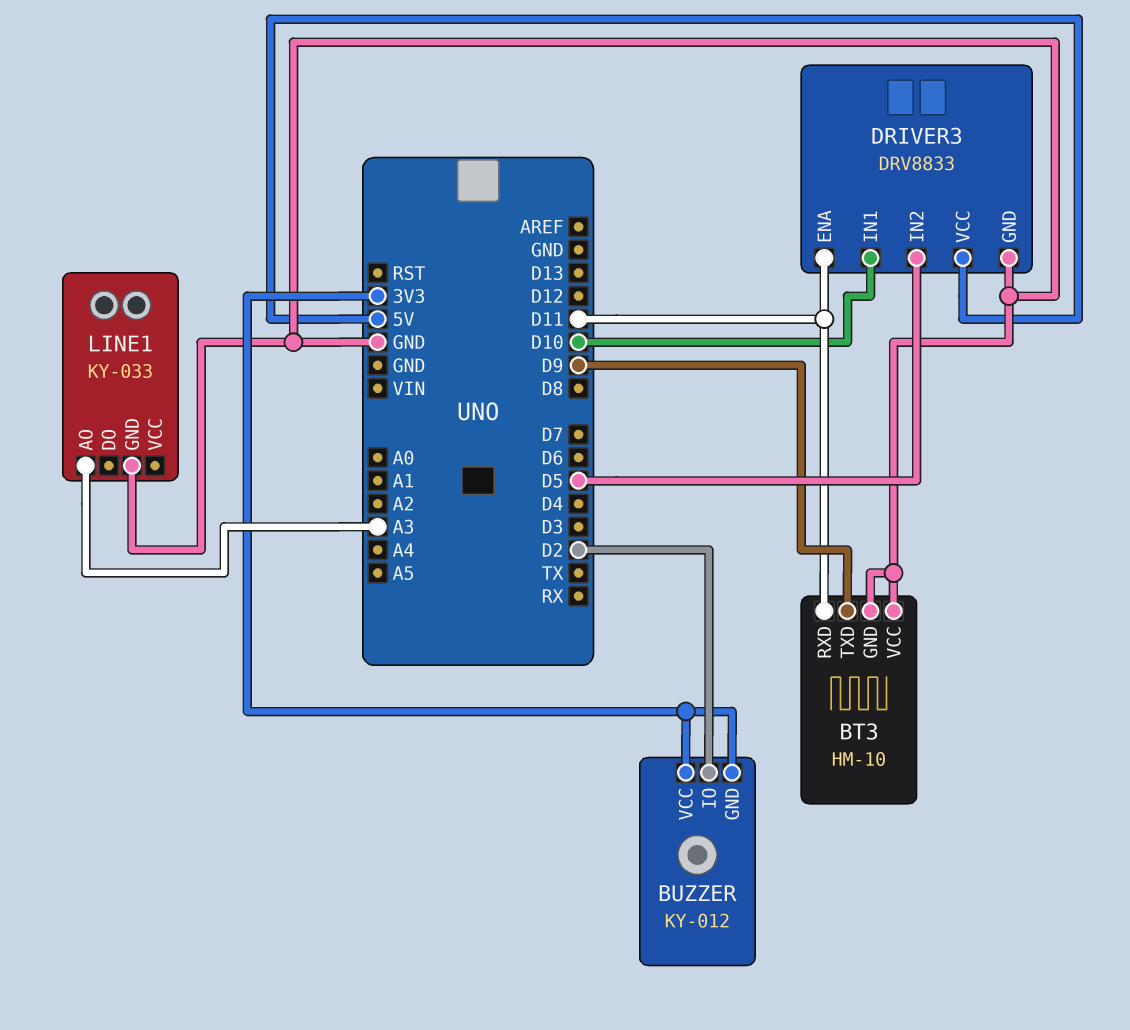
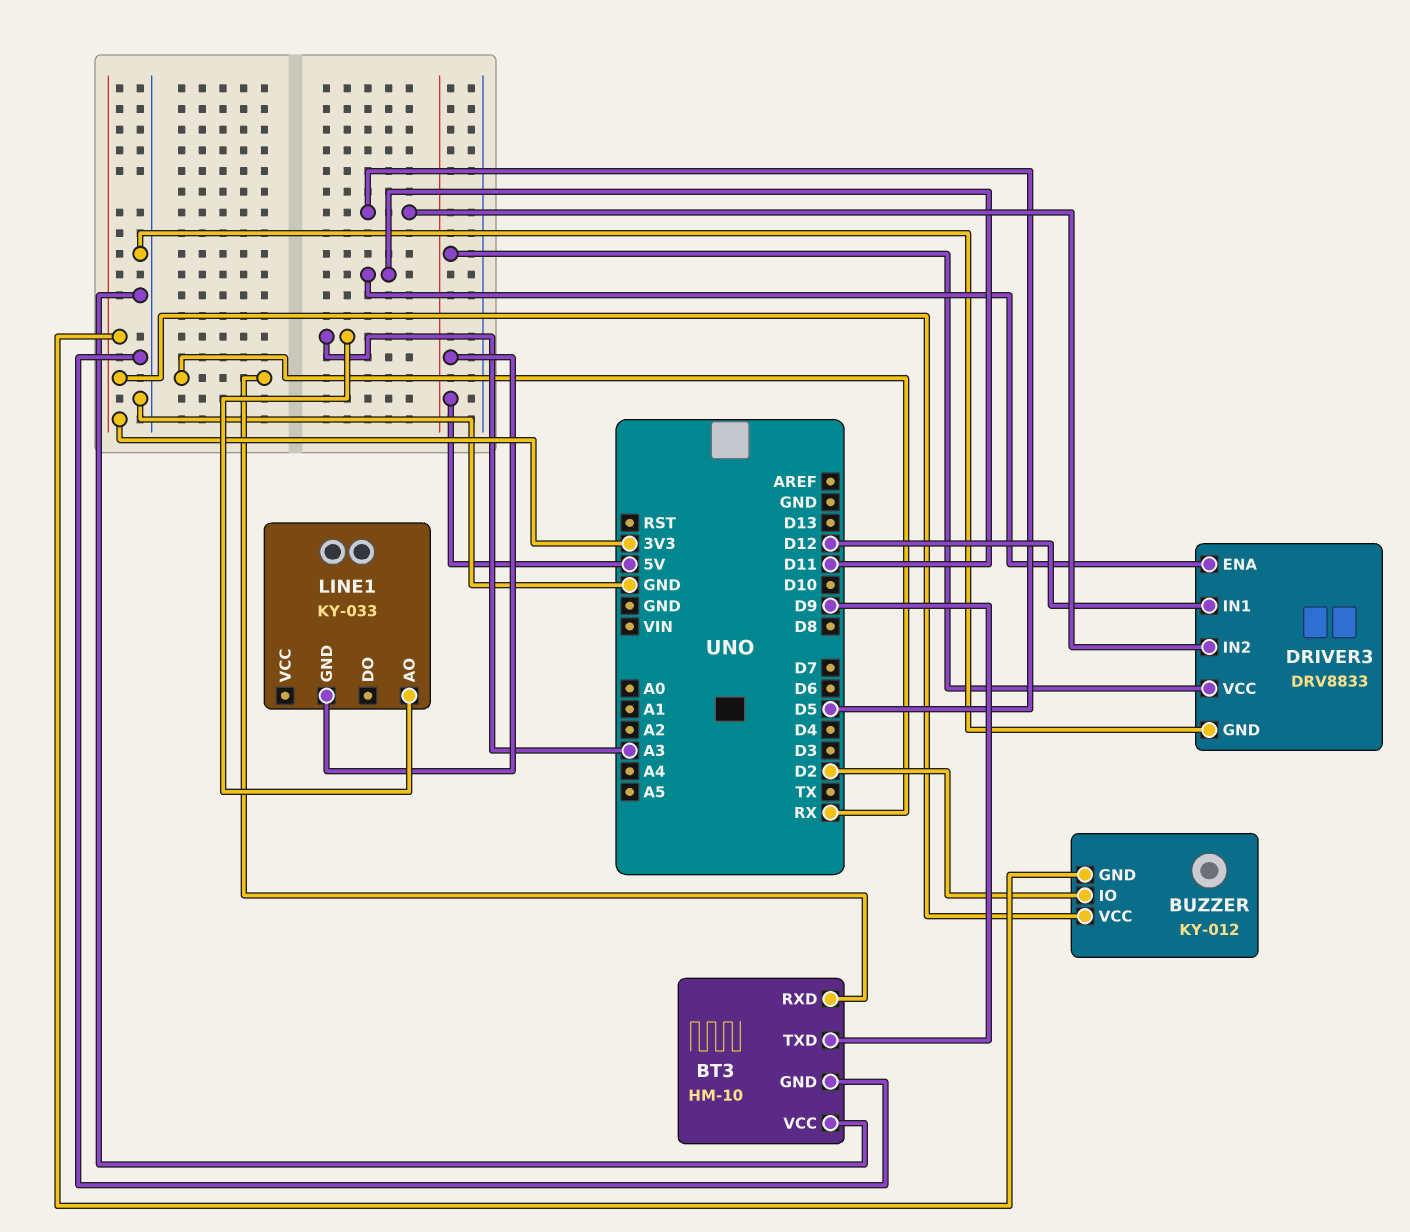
BT3 pin RXD: D11 -> RX
DRIVER3 pin IN1: D10 -> D12
LINE1 pin GND: GND -> 5V

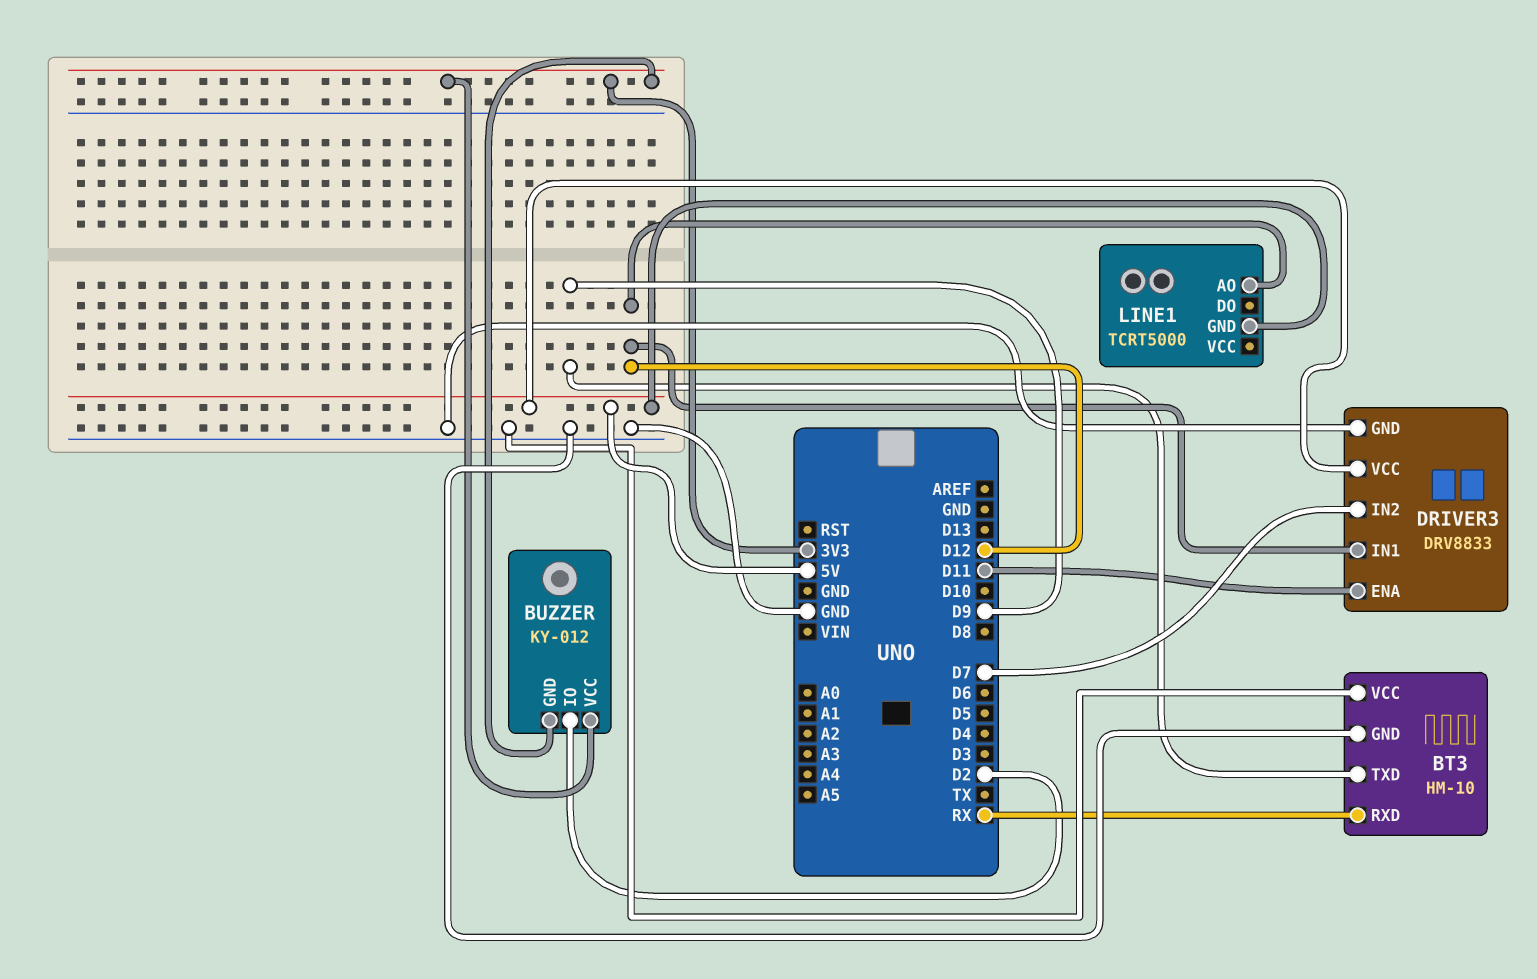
DRIVER3 pin IN2: D5 -> D7
LINE1: KY-033 -> TCRT5000
LINE1 pin AO: A3 -> D12

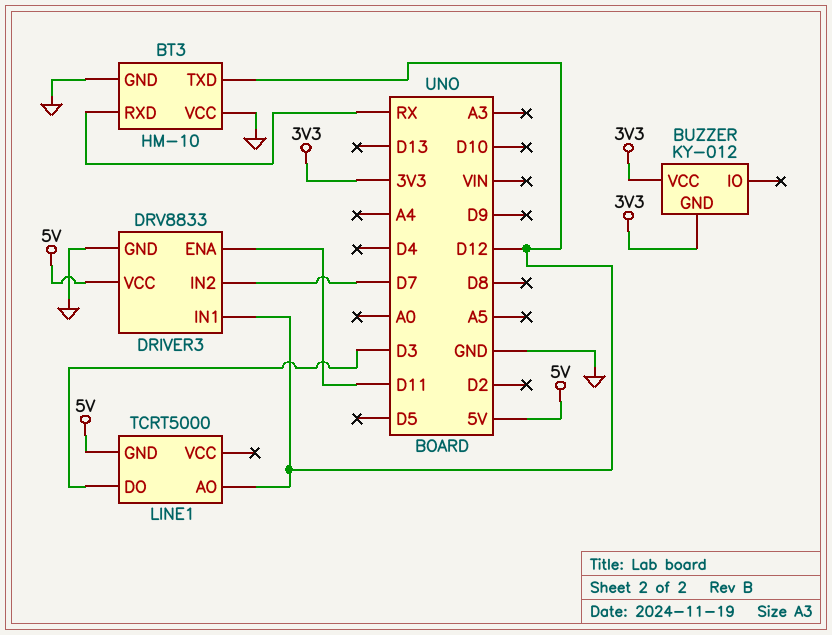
BT3 pin TXD: D9 -> D12
BUZZER pin IO: D2 -> none
LINE1 pin DO: none -> D3

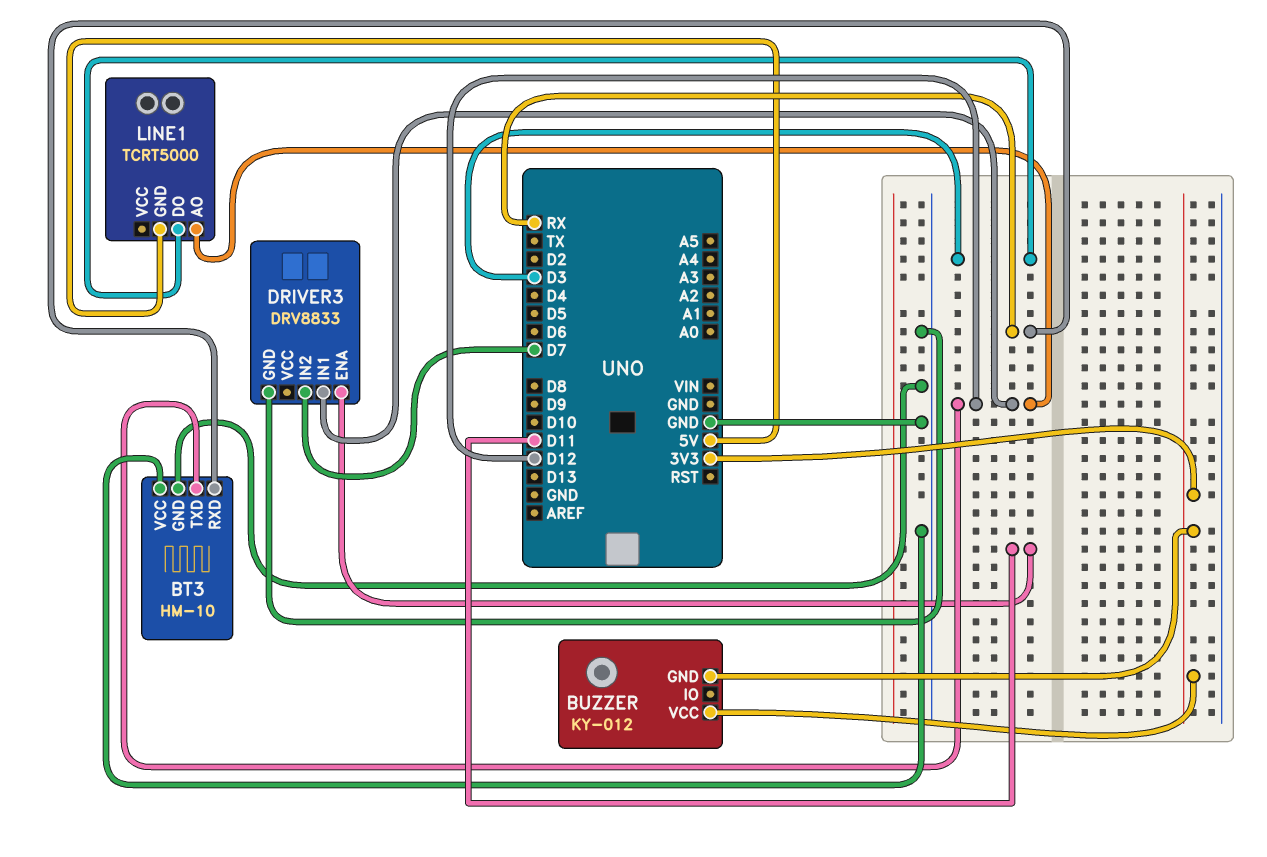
DRIVER3 pin VCC: 5V -> none

